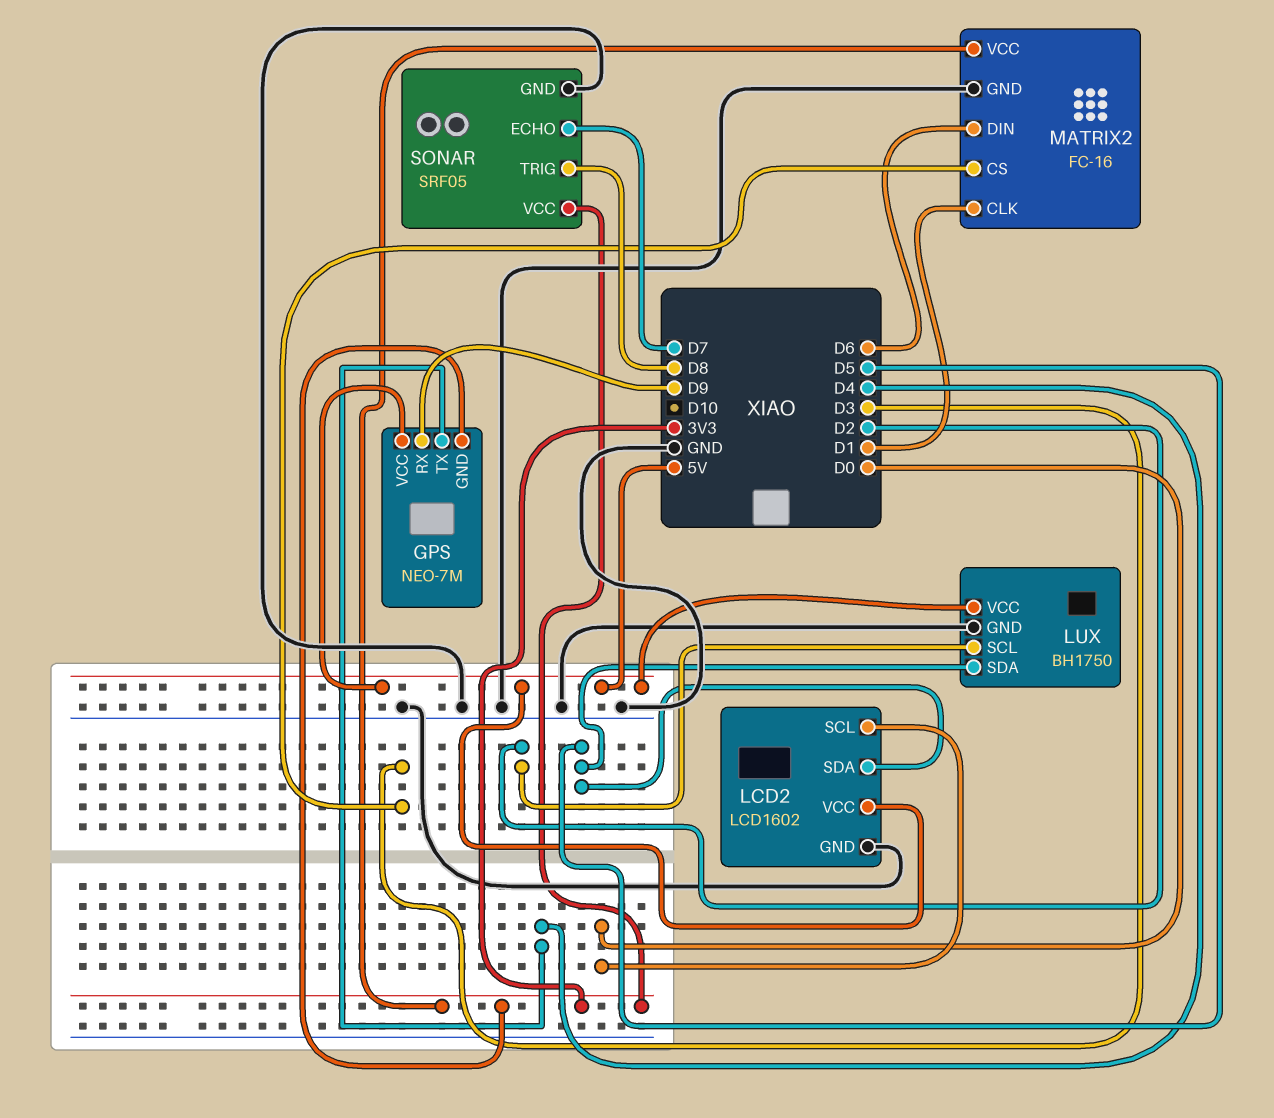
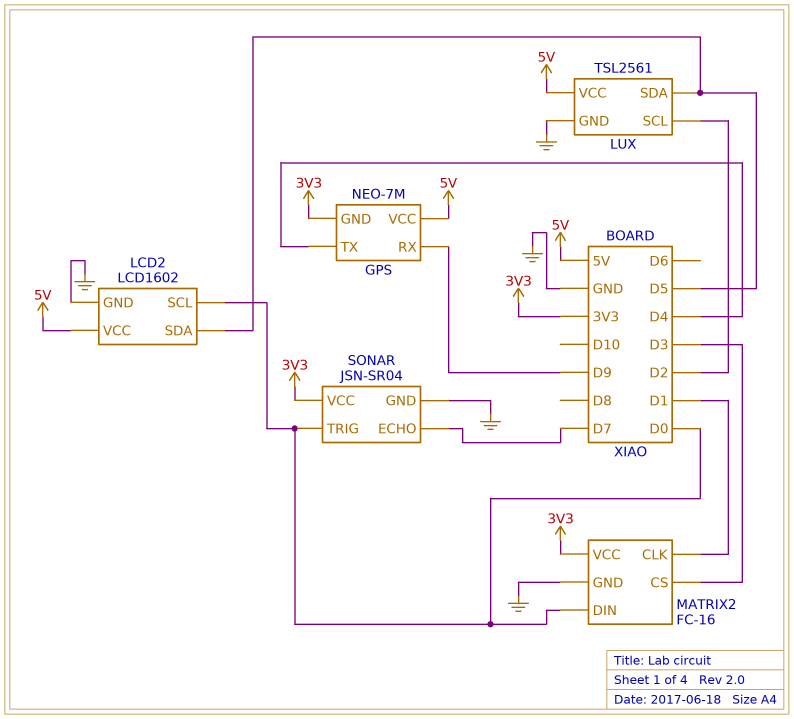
LUX: BH1750 -> TSL2561
MATRIX2 pin DIN: D6 -> D0
SONAR: SRF05 -> JSN-SR04
SONAR pin TRIG: D8 -> D0

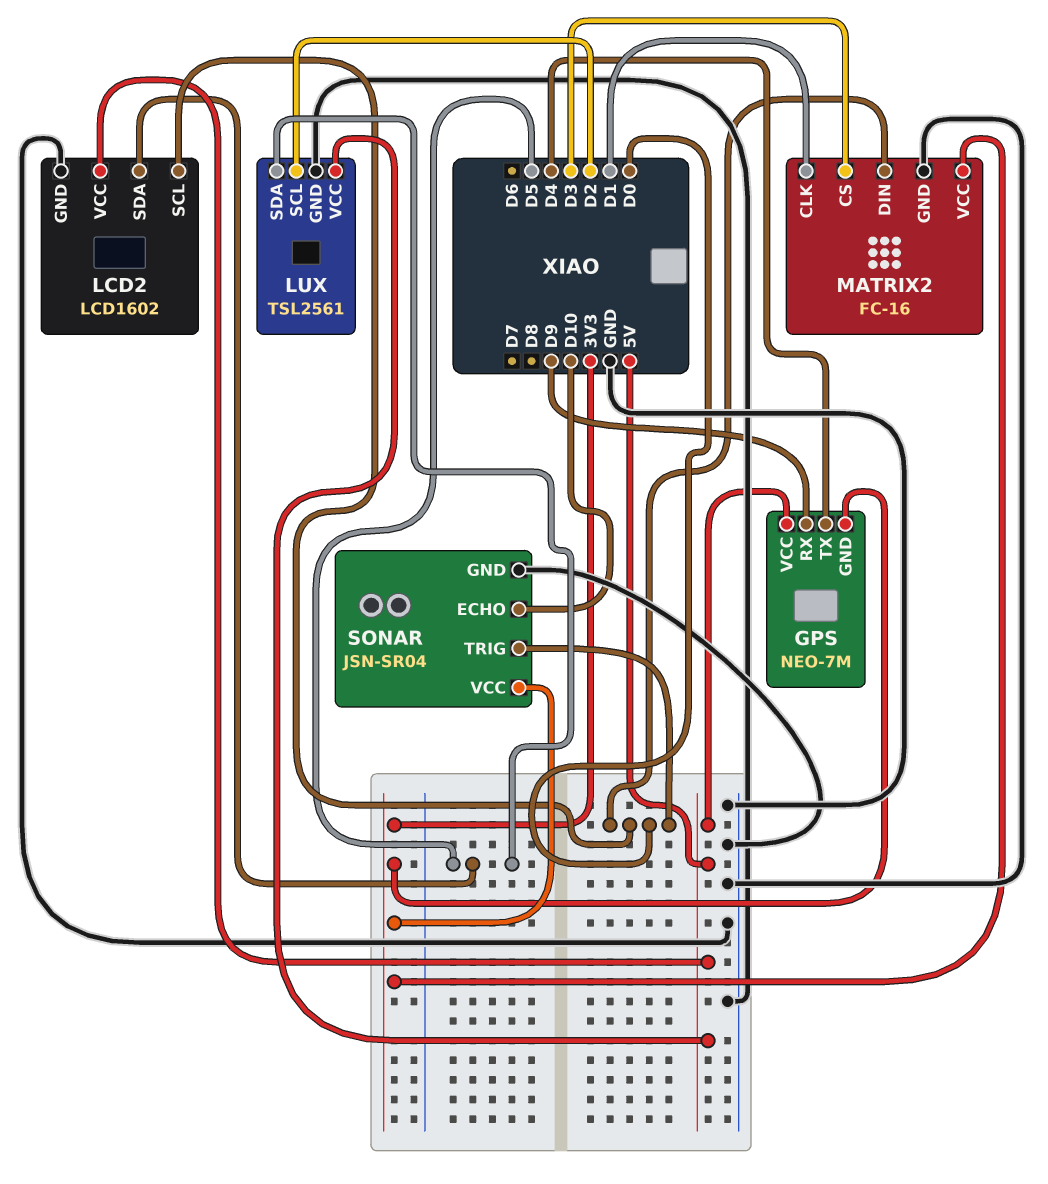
SONAR pin ECHO: D7 -> D10

